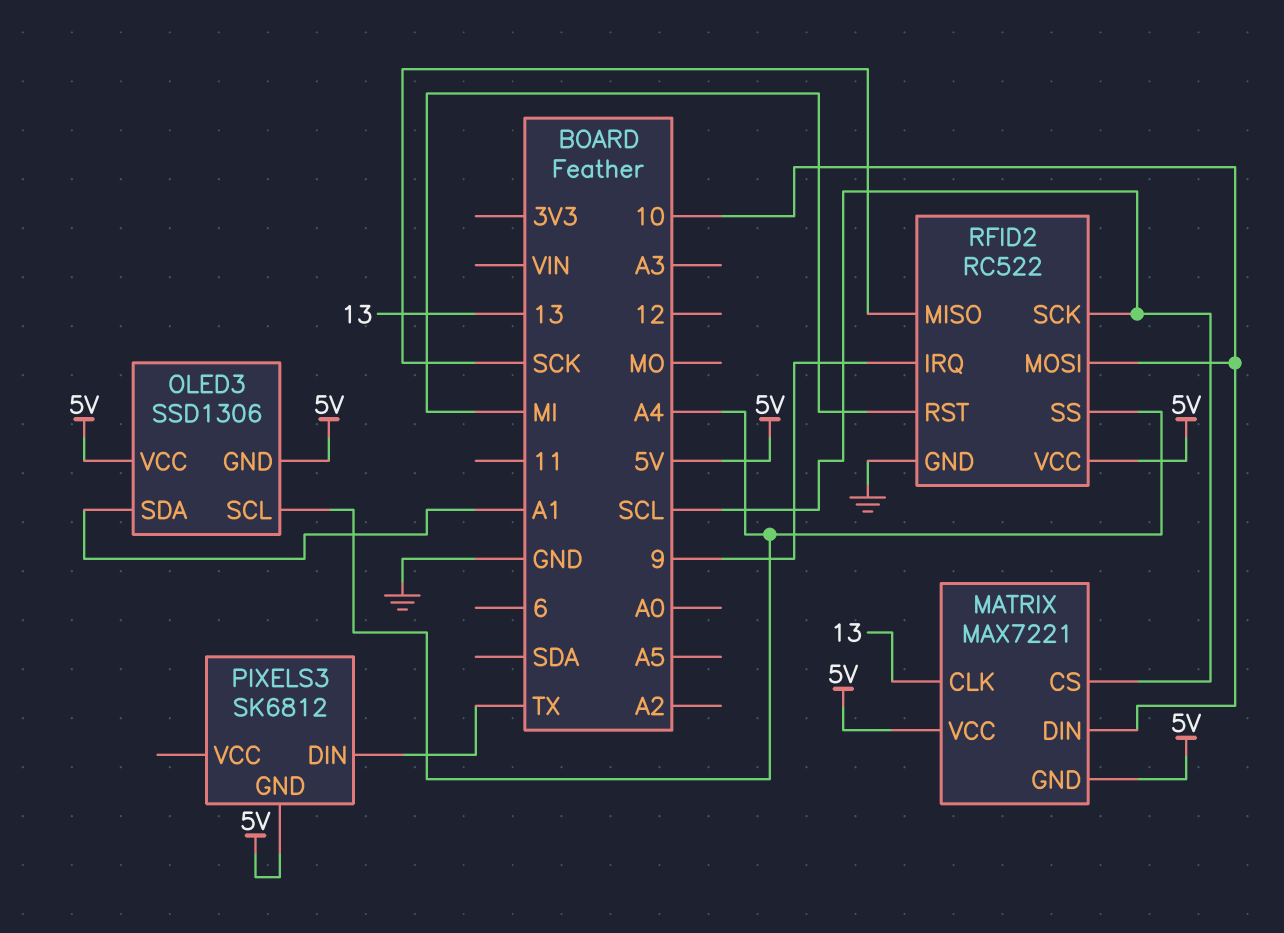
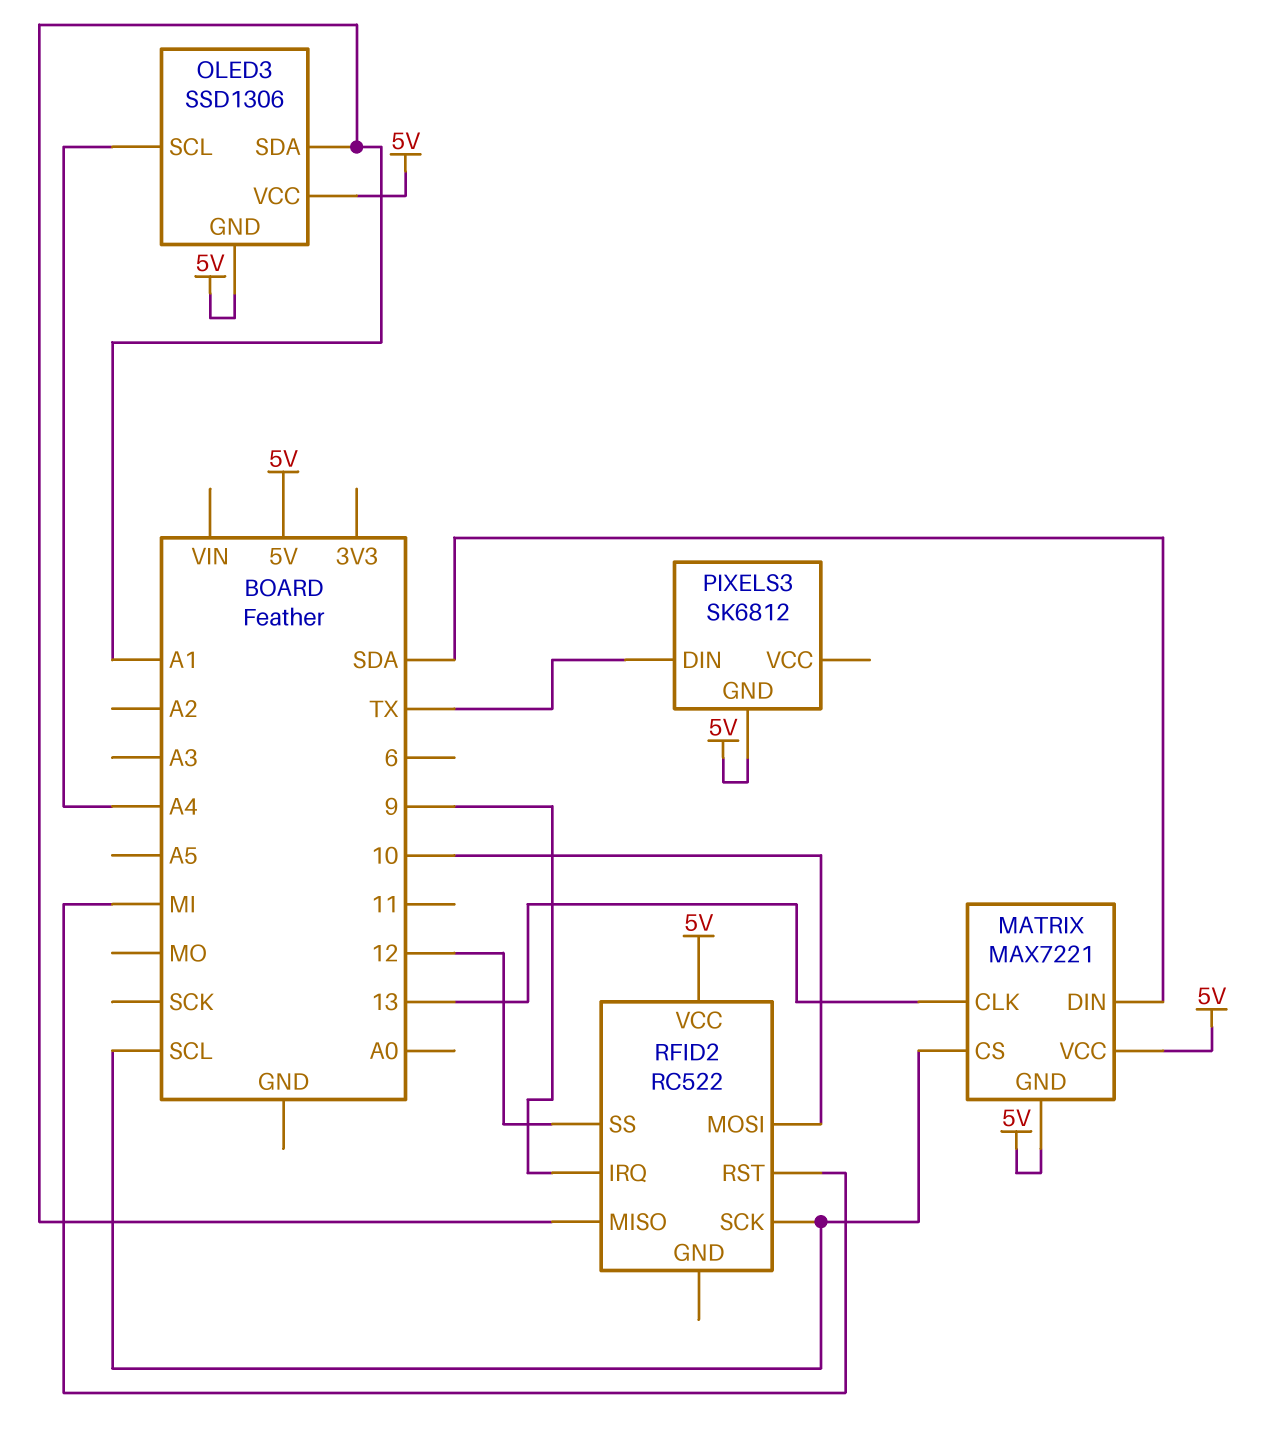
MATRIX pin DIN: 10 -> SDA
RFID2 pin GND: GND -> none
RFID2 pin MISO: SCK -> A1
RFID2 pin SS: A4 -> 12

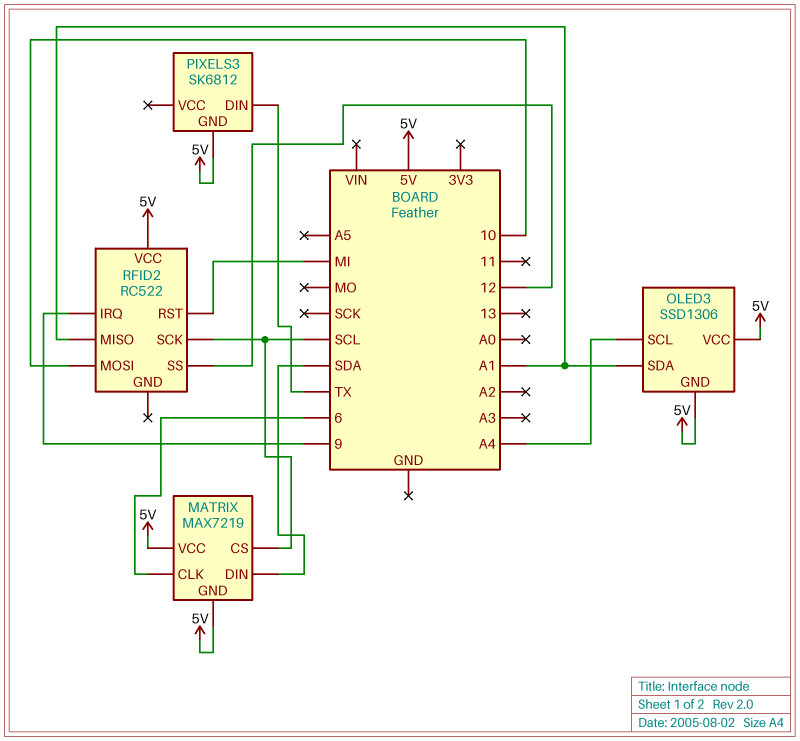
MATRIX: MAX7221 -> MAX7219
MATRIX pin CLK: 13 -> 6

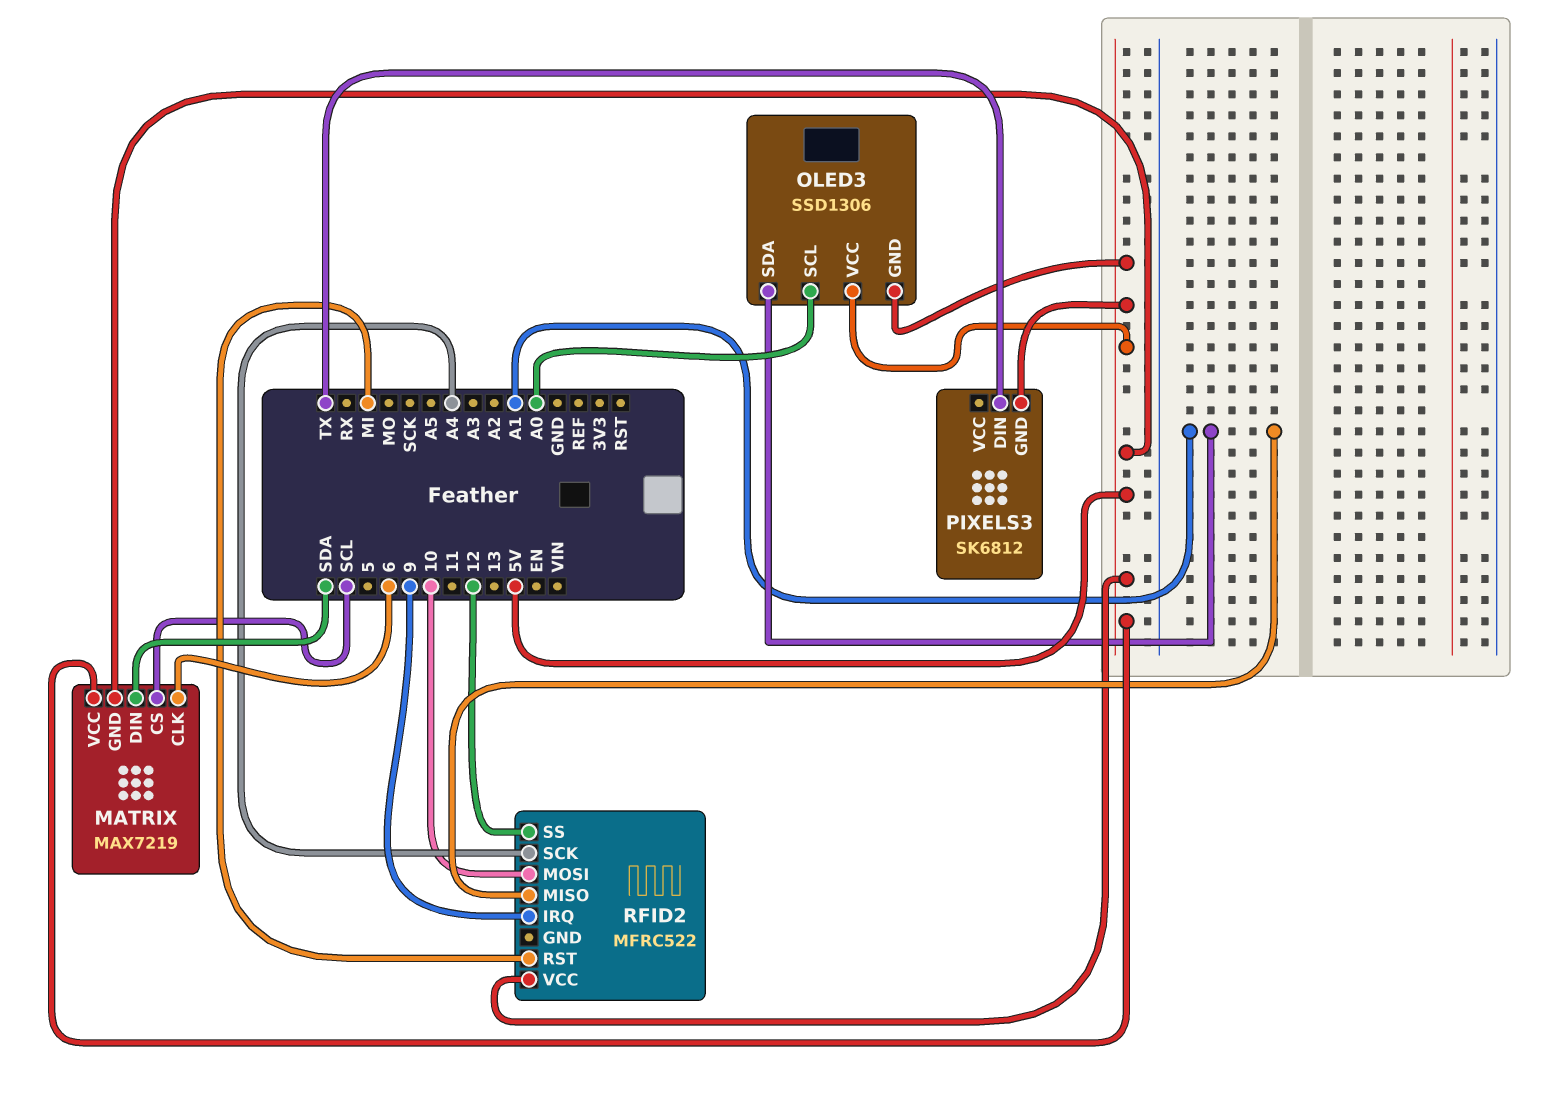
OLED3 pin SCL: A4 -> A0
RFID2: RC522 -> MFRC522
RFID2 pin SCK: SCL -> A4

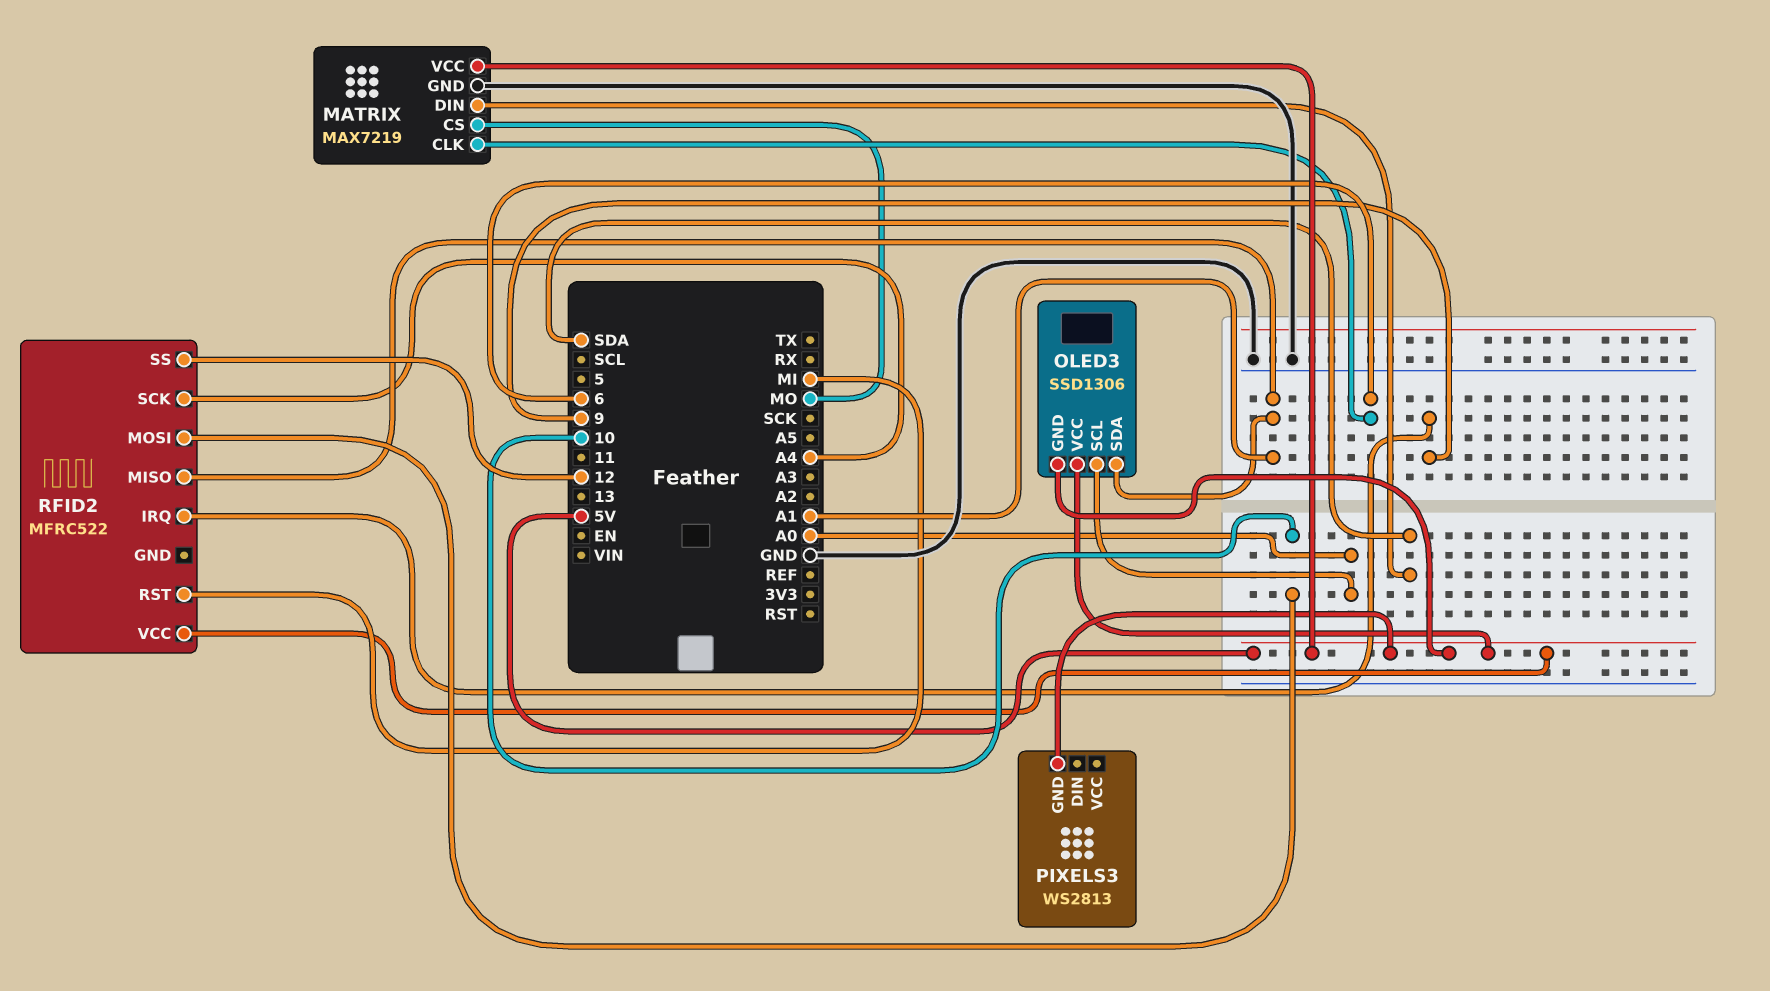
MATRIX pin CS: SCL -> MO
MATRIX pin GND: 5V -> GND
PIXELS3: SK6812 -> WS2813
PIXELS3 pin DIN: TX -> none

